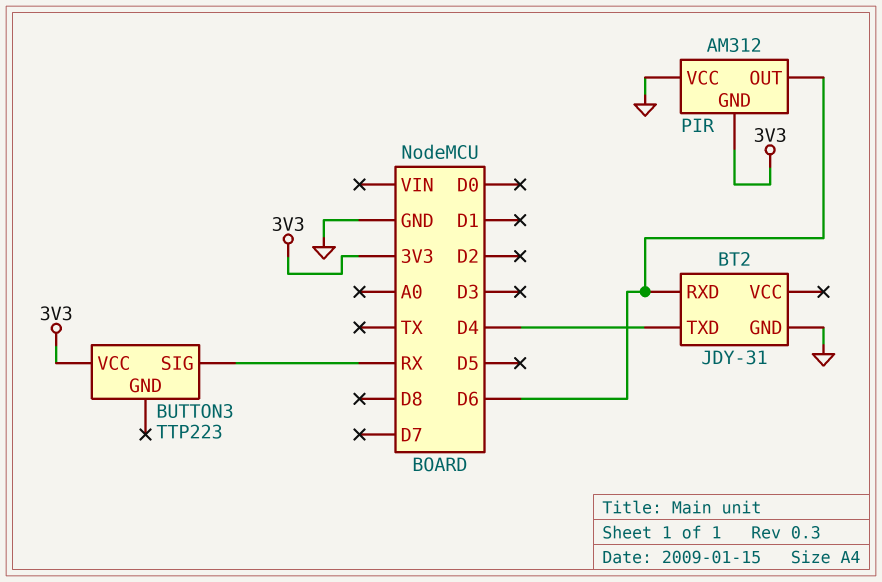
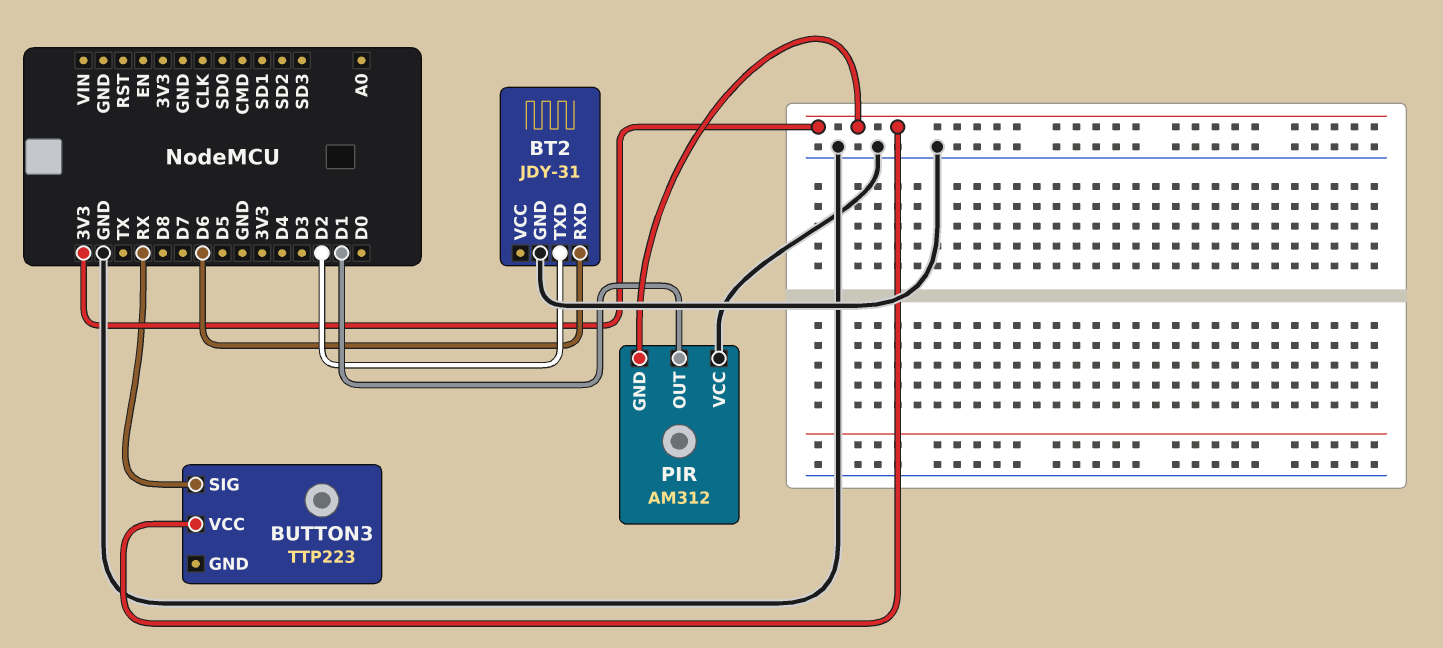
BT2 pin TXD: D4 -> D2
PIR pin OUT: D6 -> D1

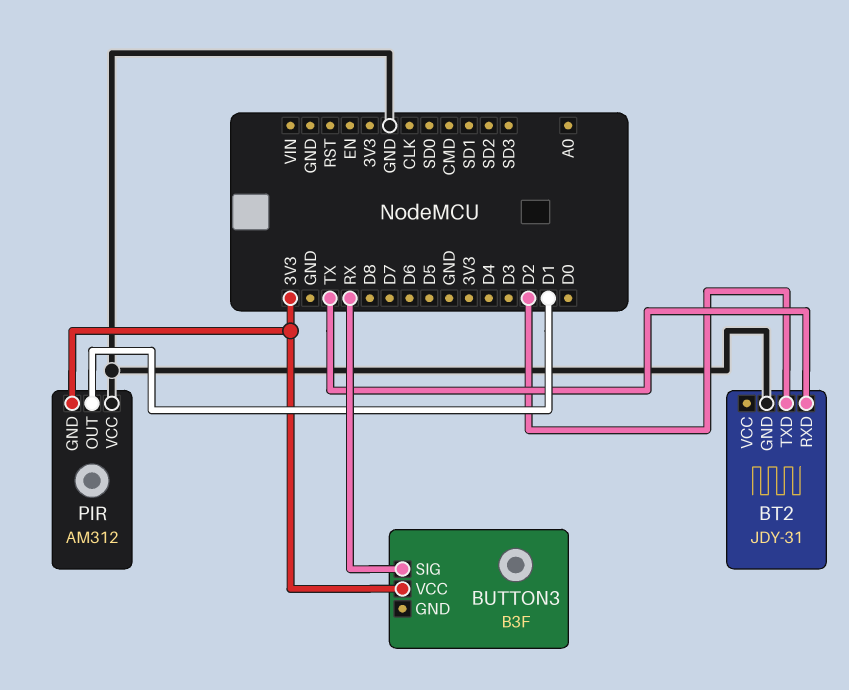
BT2 pin RXD: D6 -> TX
BUTTON3: TTP223 -> B3F

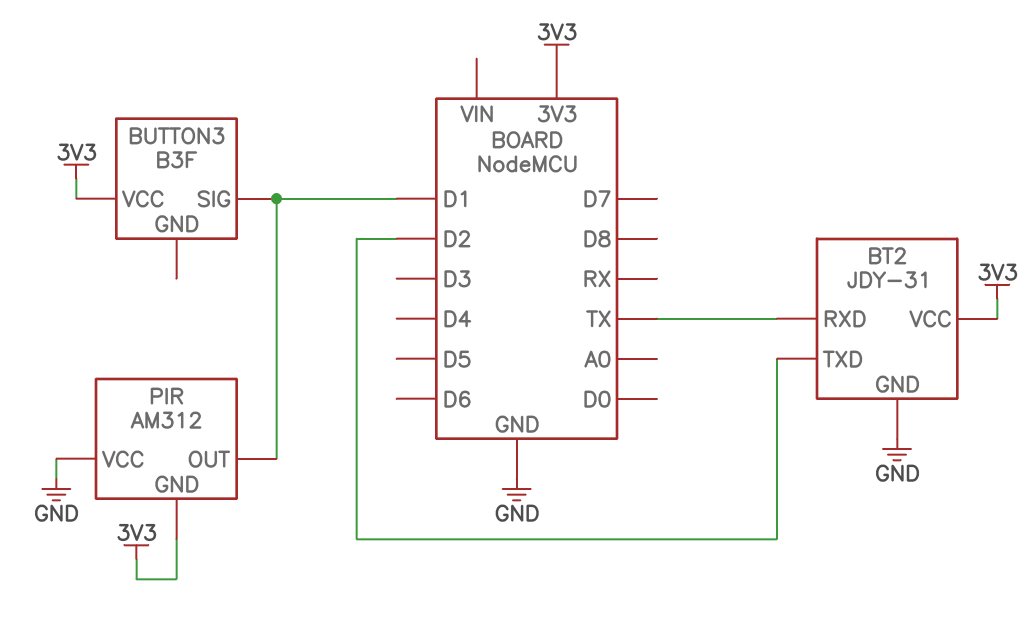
BT2 pin VCC: none -> 3V3
BUTTON3 pin SIG: RX -> D1

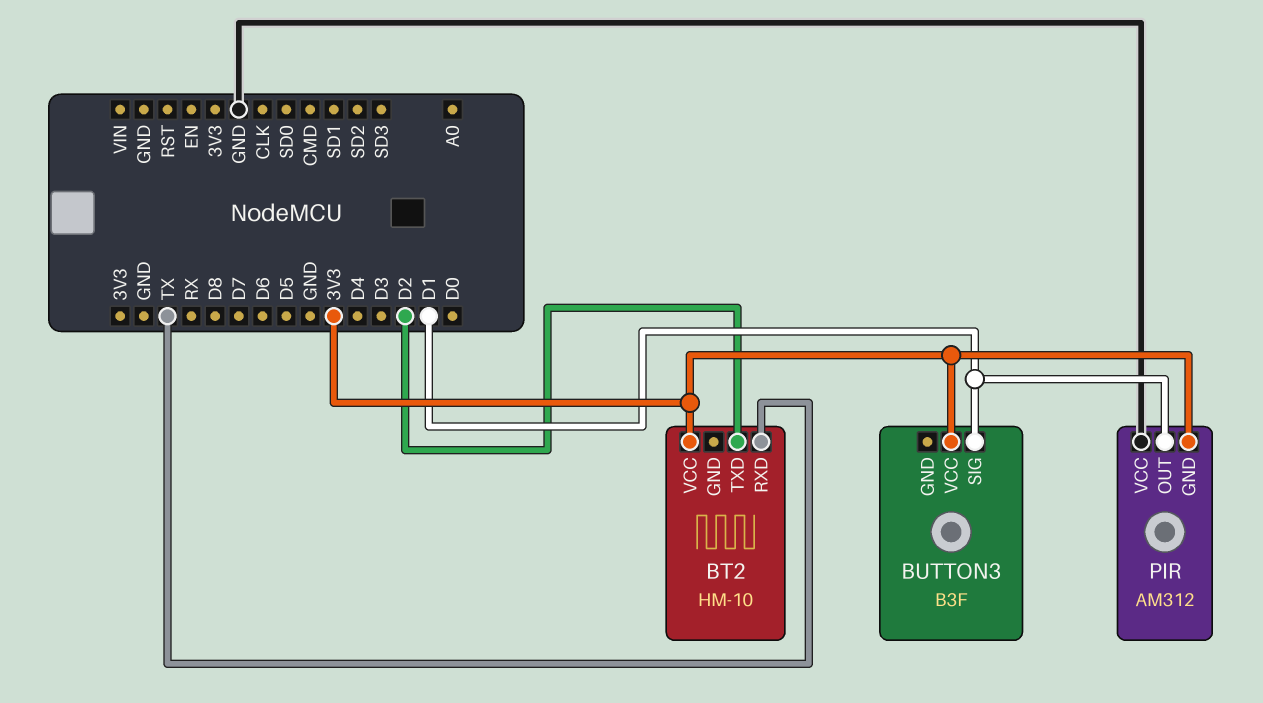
BT2: JDY-31 -> HM-10
BT2 pin GND: GND -> none

